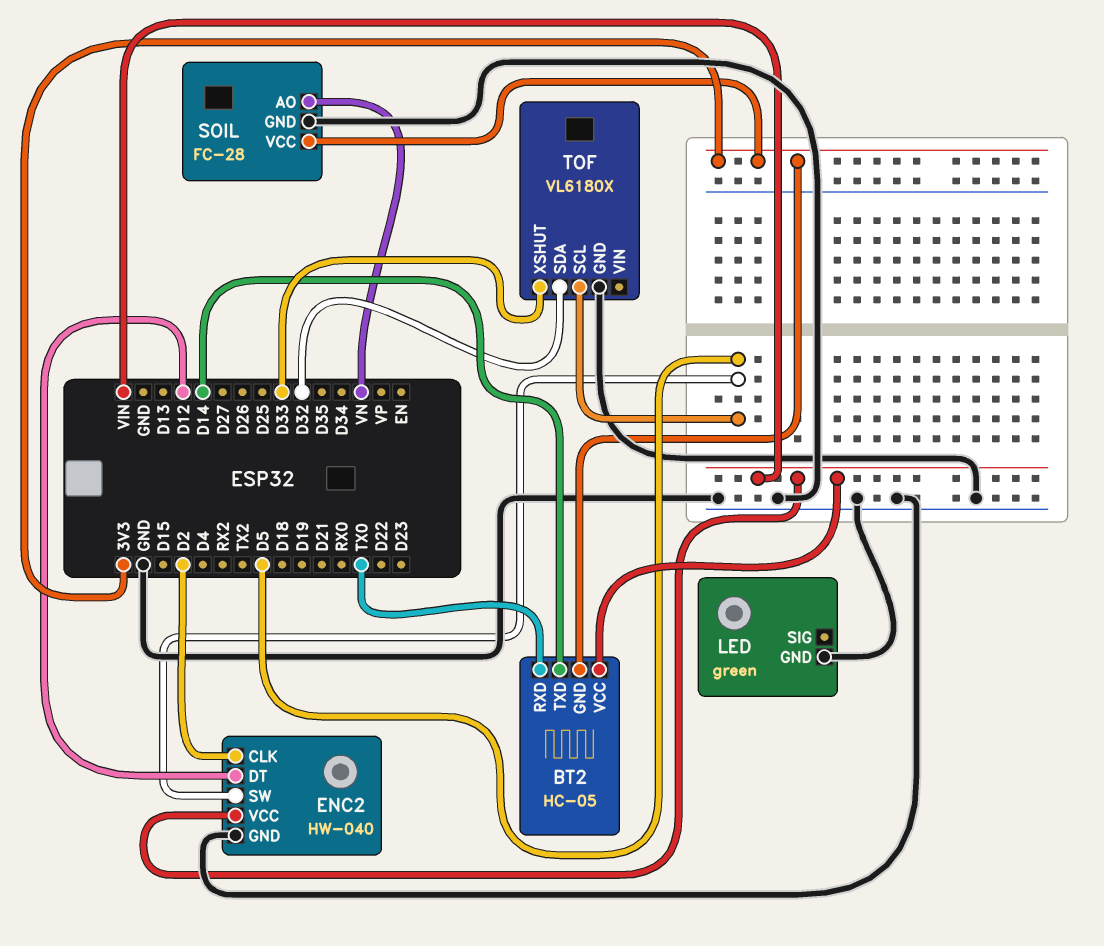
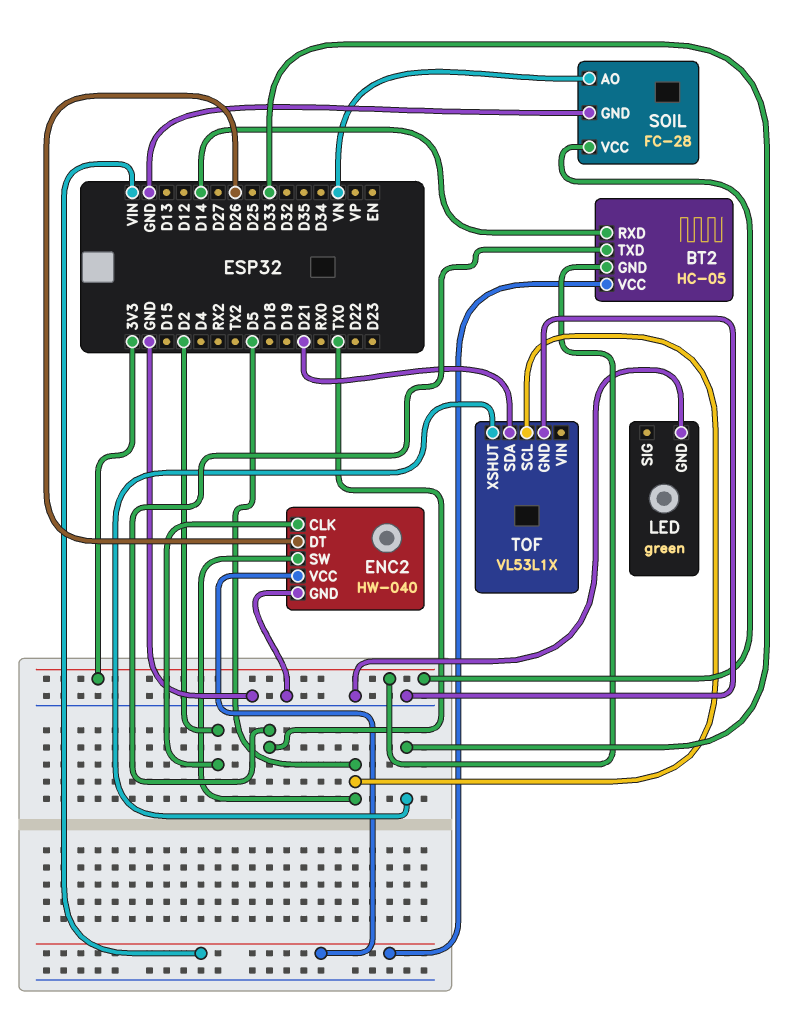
BT2 pin RXD: TX0 -> D14
BT2 pin TXD: D14 -> TX0
ENC2 pin DT: D12 -> D26
TOF: VL6180X -> VL53L1X
TOF pin SDA: D32 -> D21

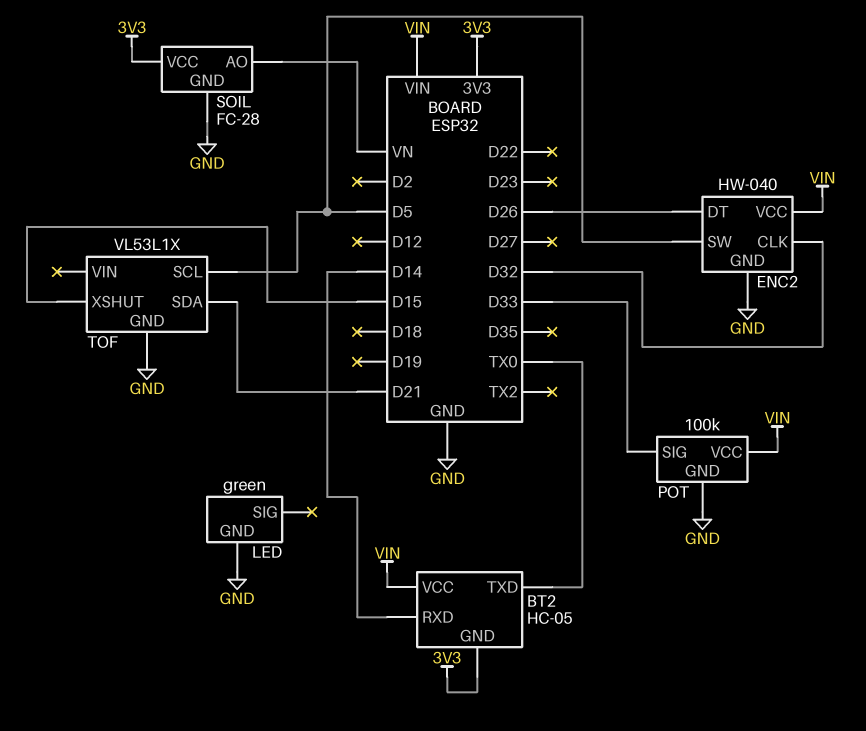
ENC2 pin CLK: D2 -> D32
POT: none -> 100k
POT pin GND: none -> GND
POT pin SIG: none -> D33
POT pin VCC: none -> VIN
TOF pin XSHUT: D33 -> D15

